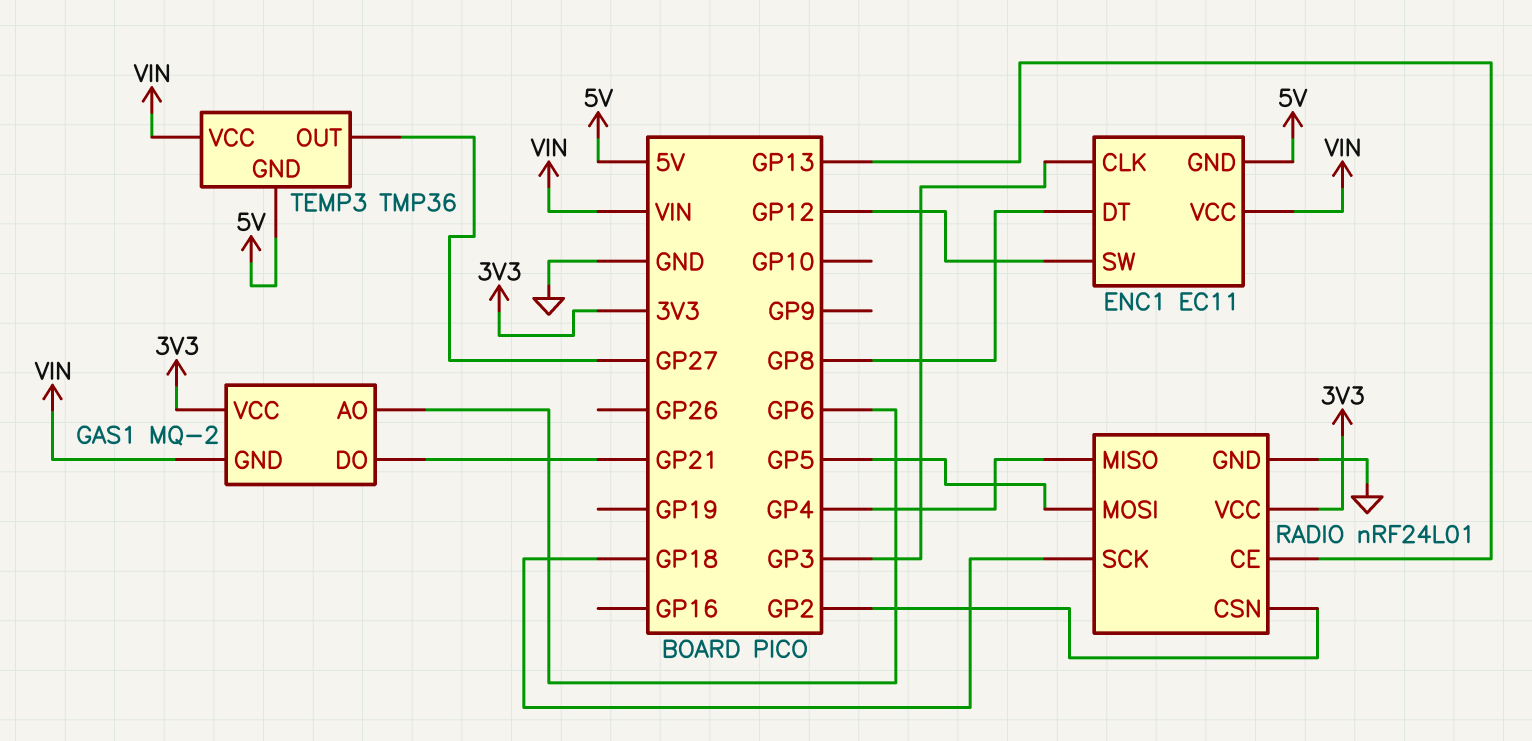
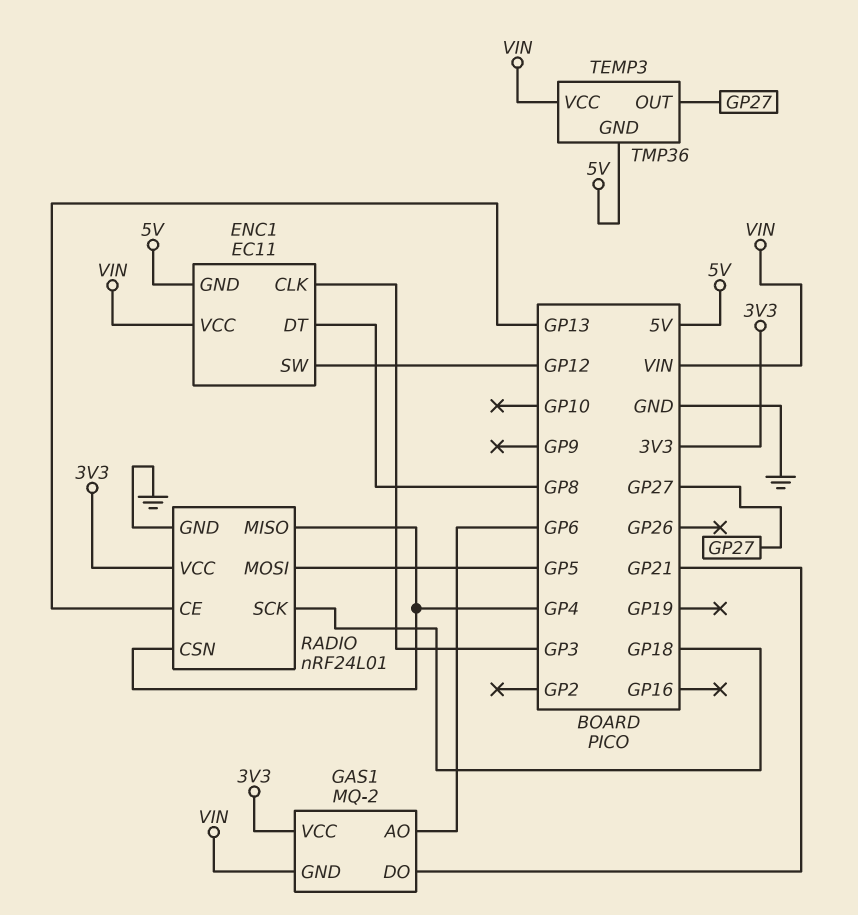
RADIO pin CSN: GP2 -> GP4

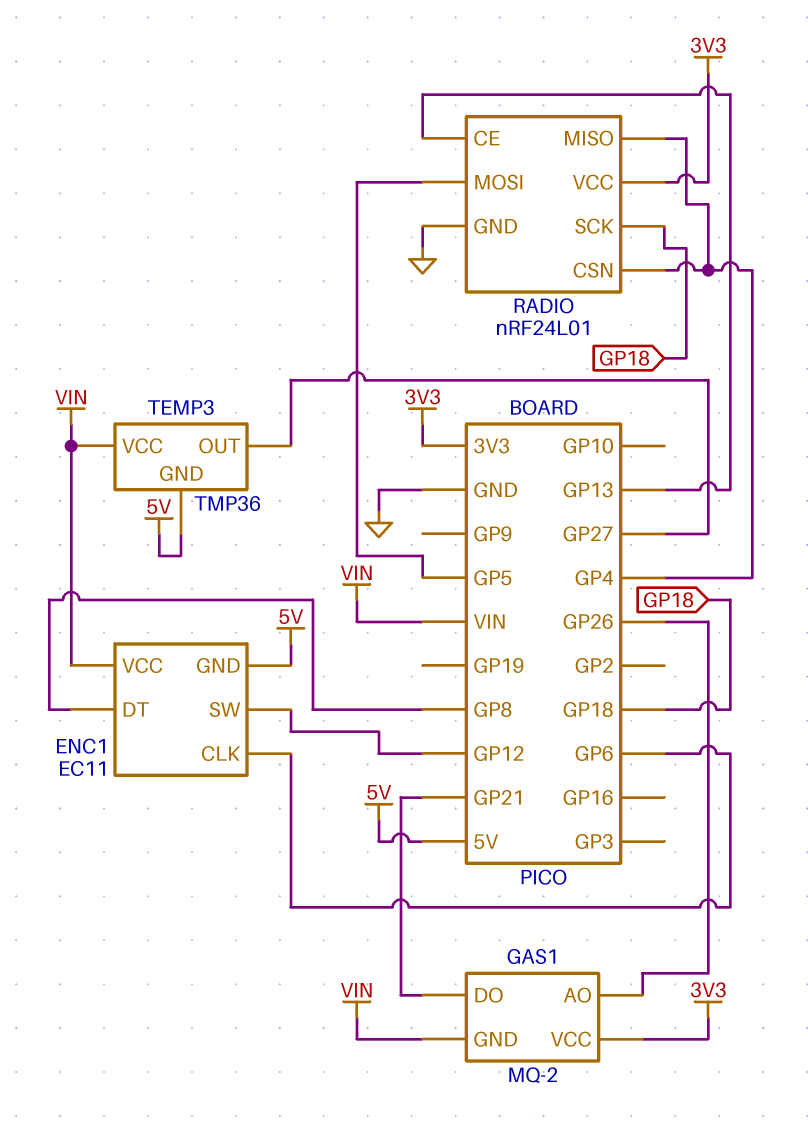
ENC1 pin CLK: GP3 -> GP6
GAS1 pin AO: GP6 -> GP26

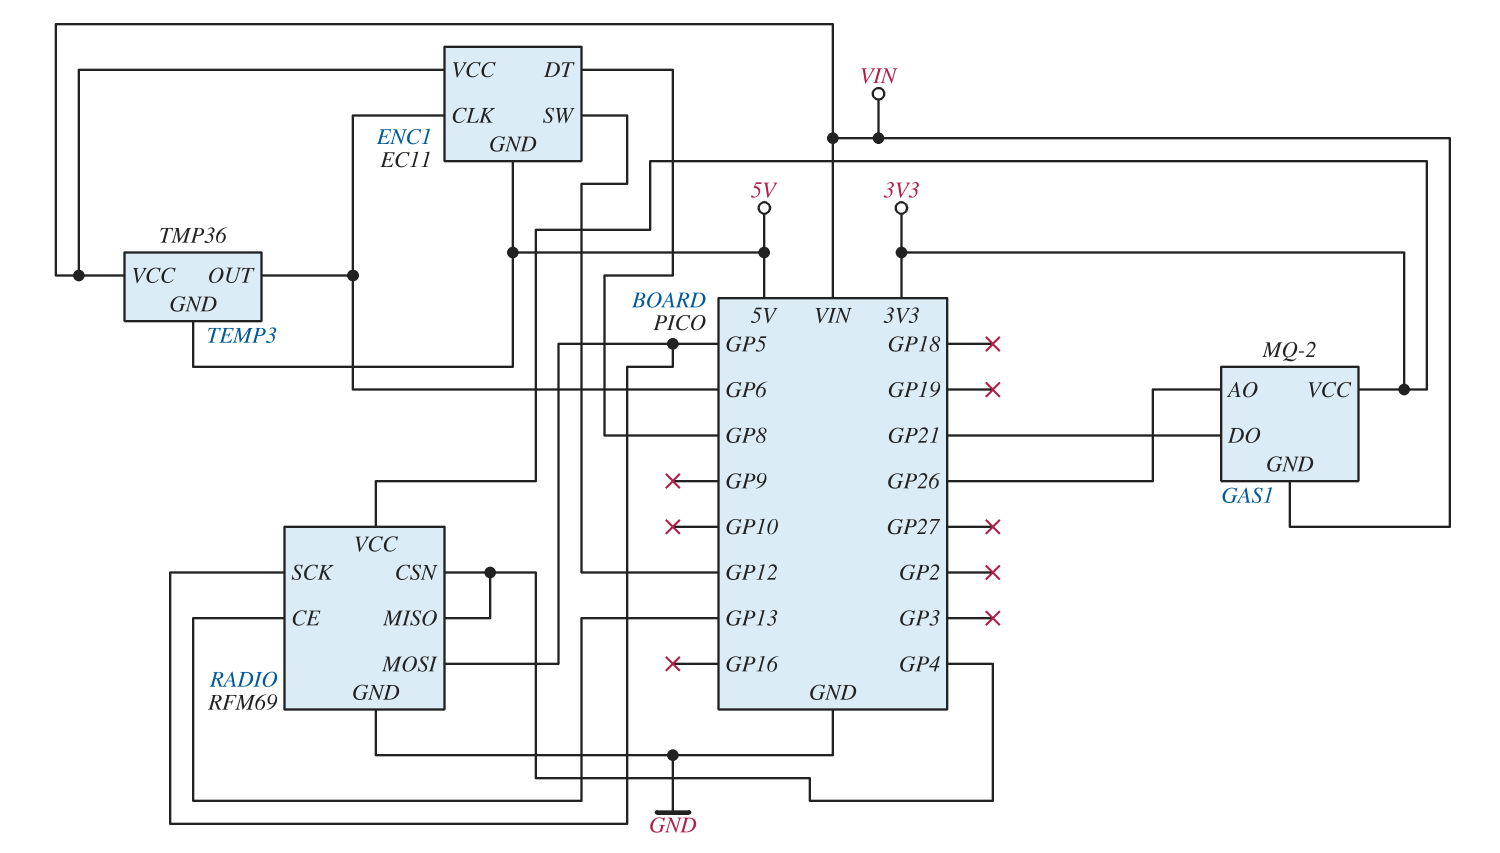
RADIO: nRF24L01 -> RFM69
RADIO pin SCK: GP18 -> GP5
TEMP3 pin OUT: GP27 -> GP6

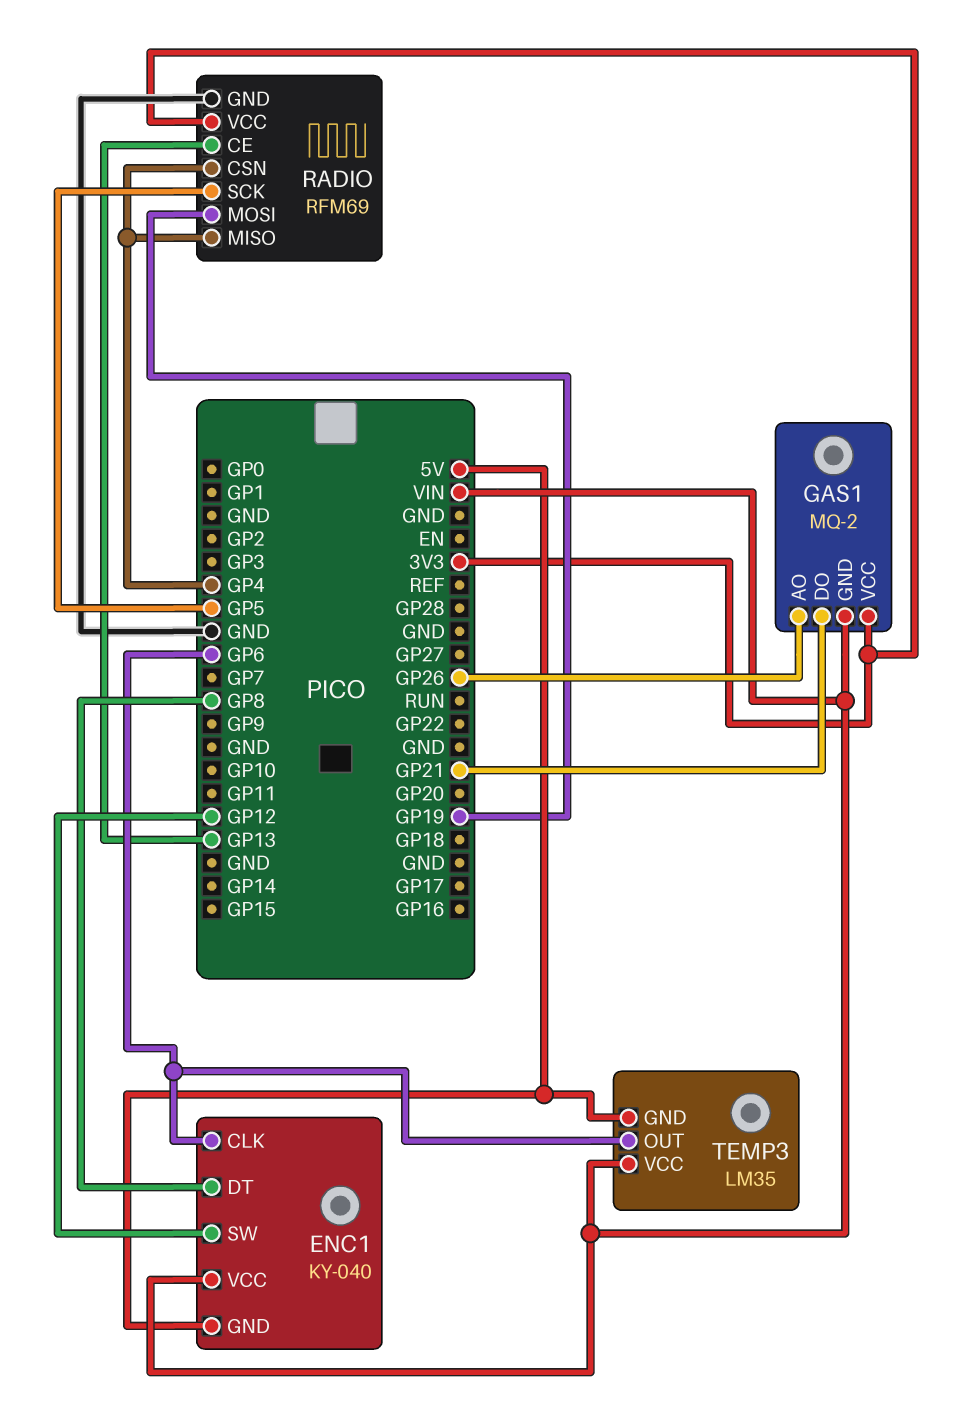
ENC1: EC11 -> KY-040
RADIO pin MOSI: GP5 -> GP19
TEMP3: TMP36 -> LM35

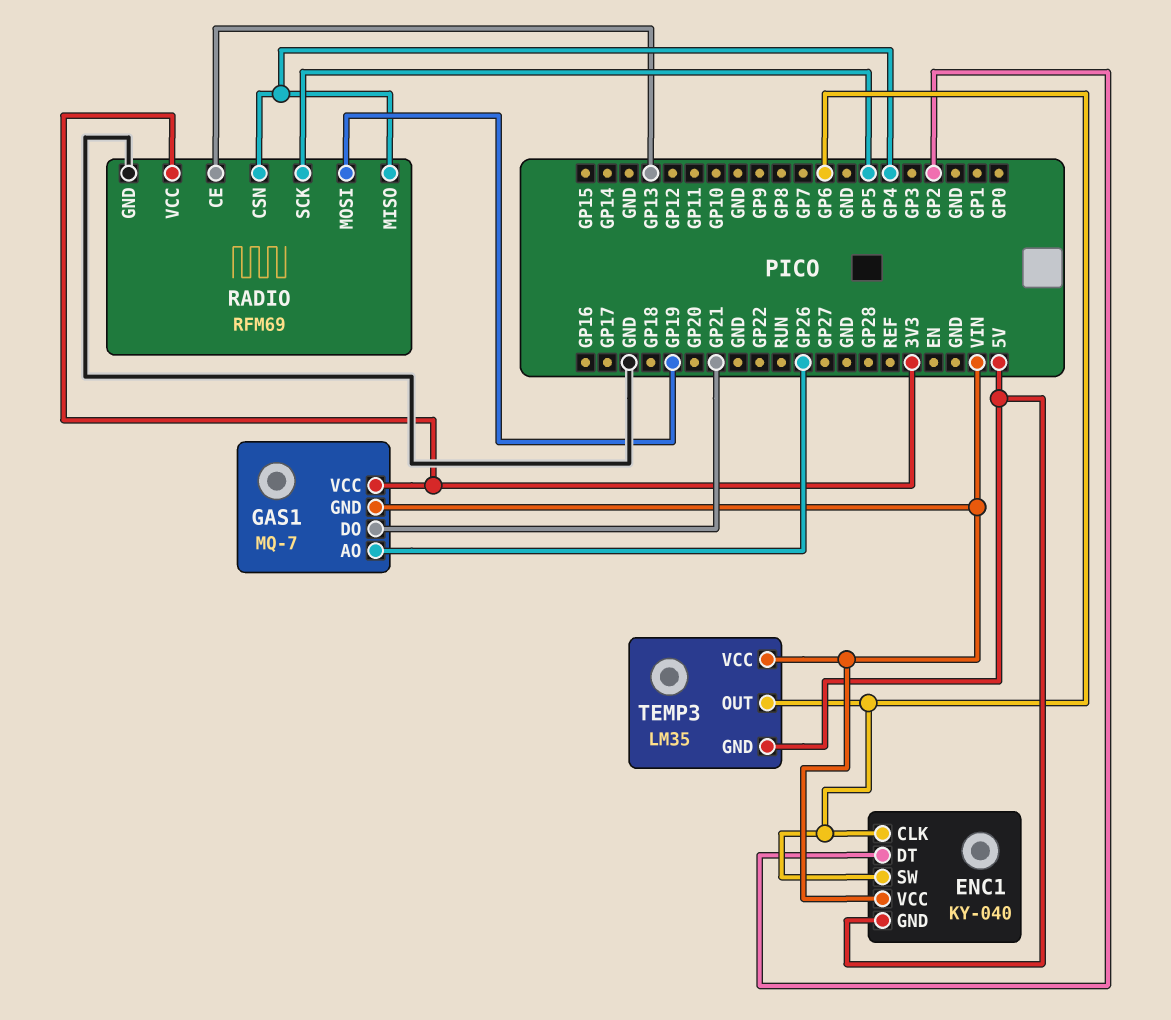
ENC1 pin DT: GP8 -> GP2
ENC1 pin SW: GP12 -> GP6
GAS1: MQ-2 -> MQ-7

